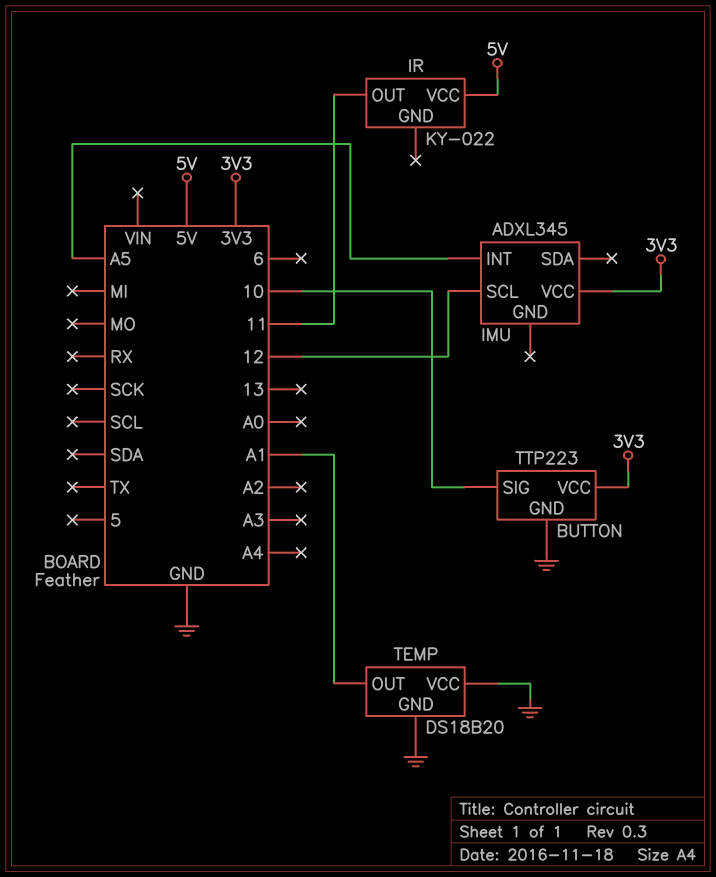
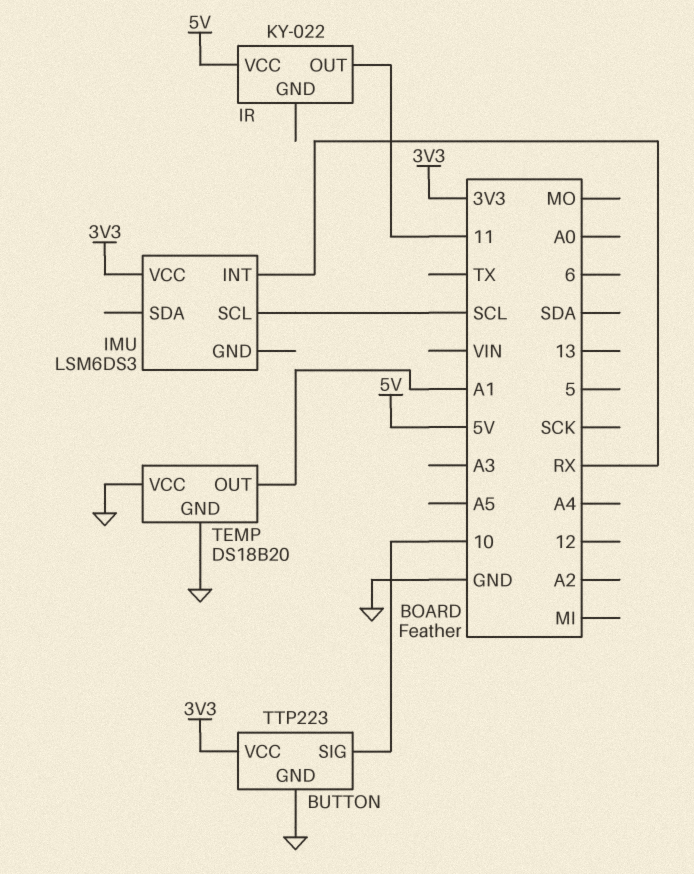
IMU: ADXL345 -> LSM6DS3
IMU pin INT: A5 -> RX
IMU pin SCL: 12 -> SCL

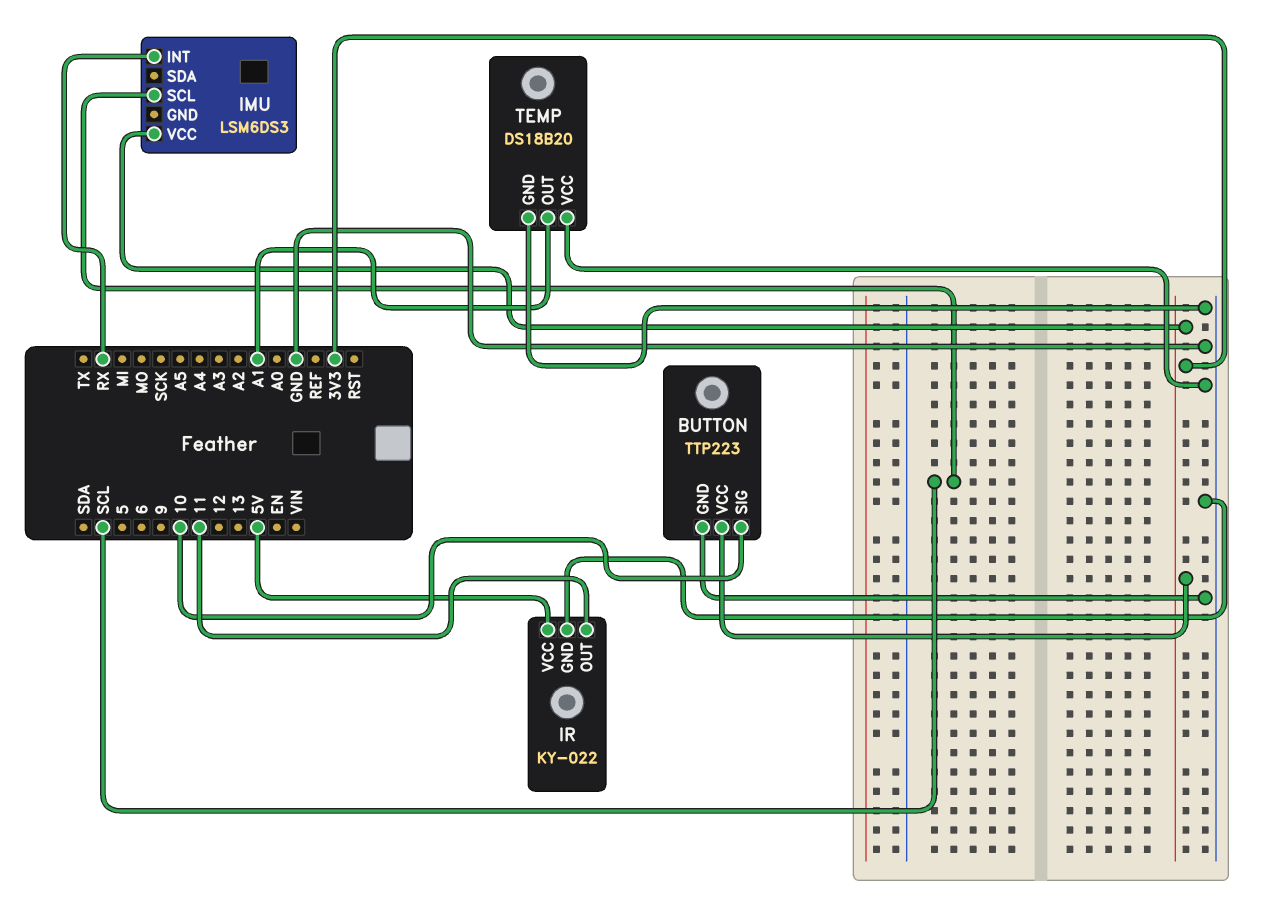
IR pin GND: none -> GND

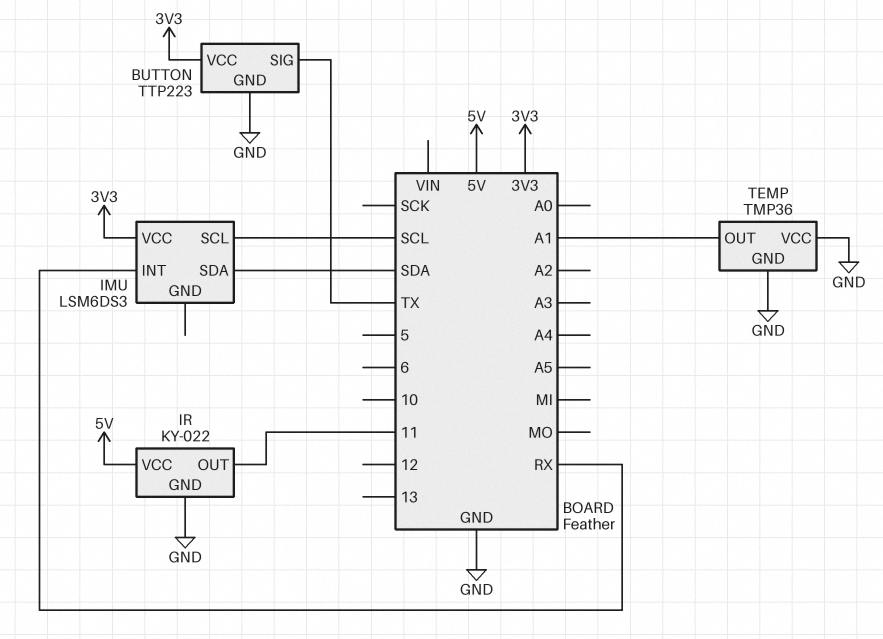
BUTTON pin SIG: 10 -> TX
IMU pin SDA: none -> SDA
TEMP: DS18B20 -> TMP36

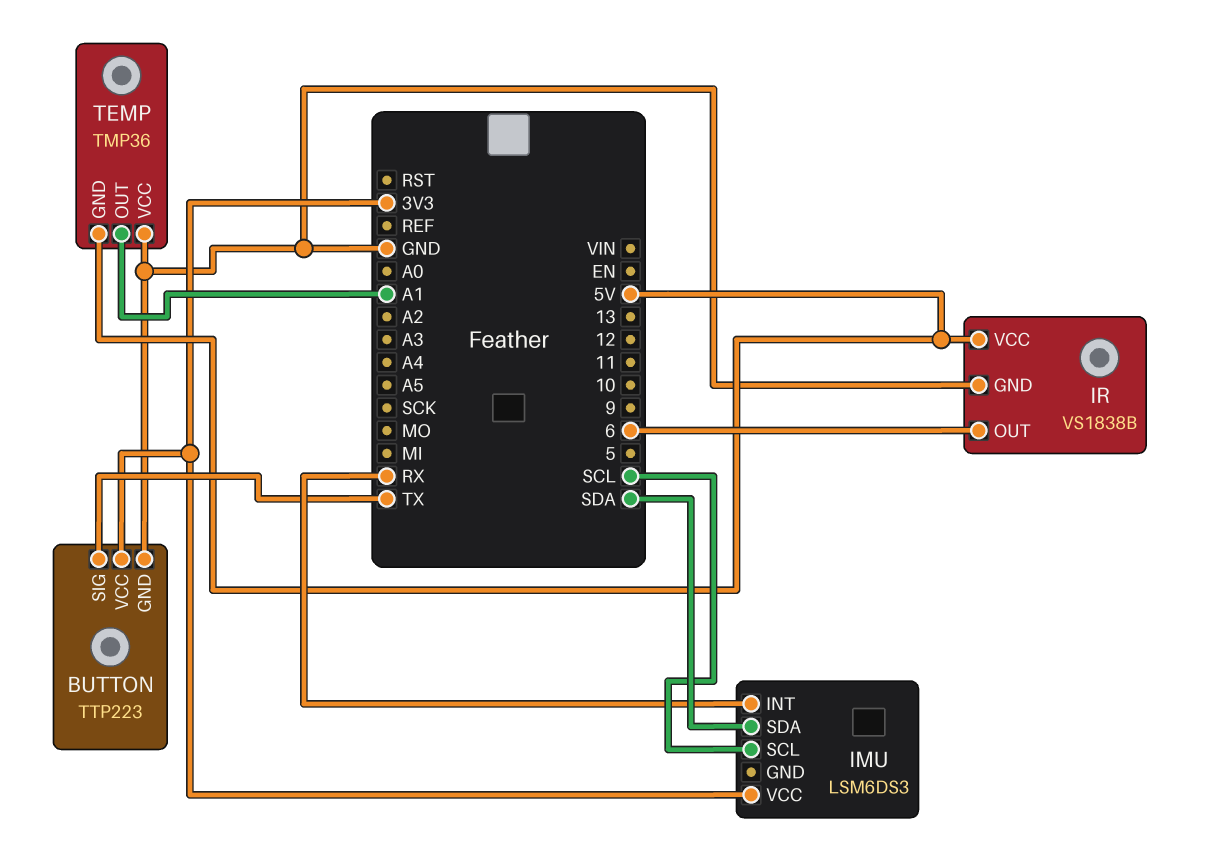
IR: KY-022 -> VS1838B
IR pin OUT: 11 -> 6
TEMP pin GND: GND -> 5V

